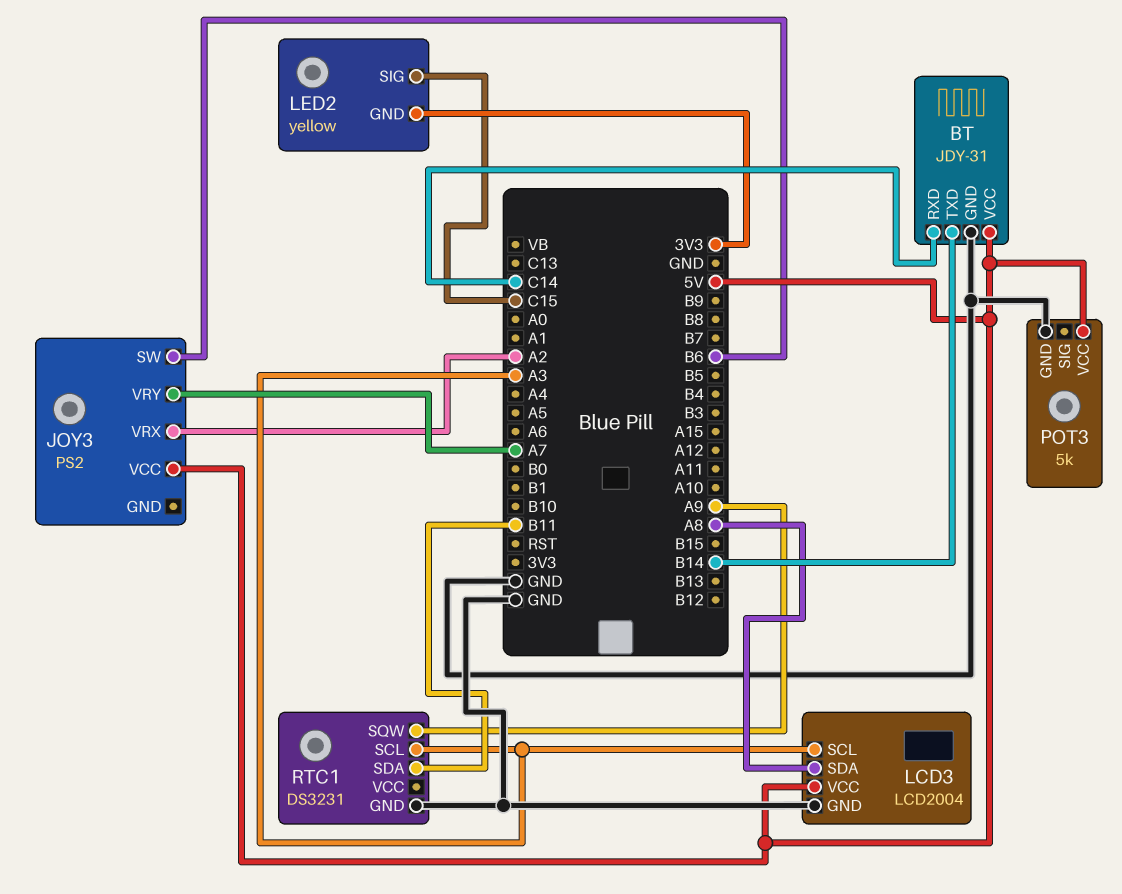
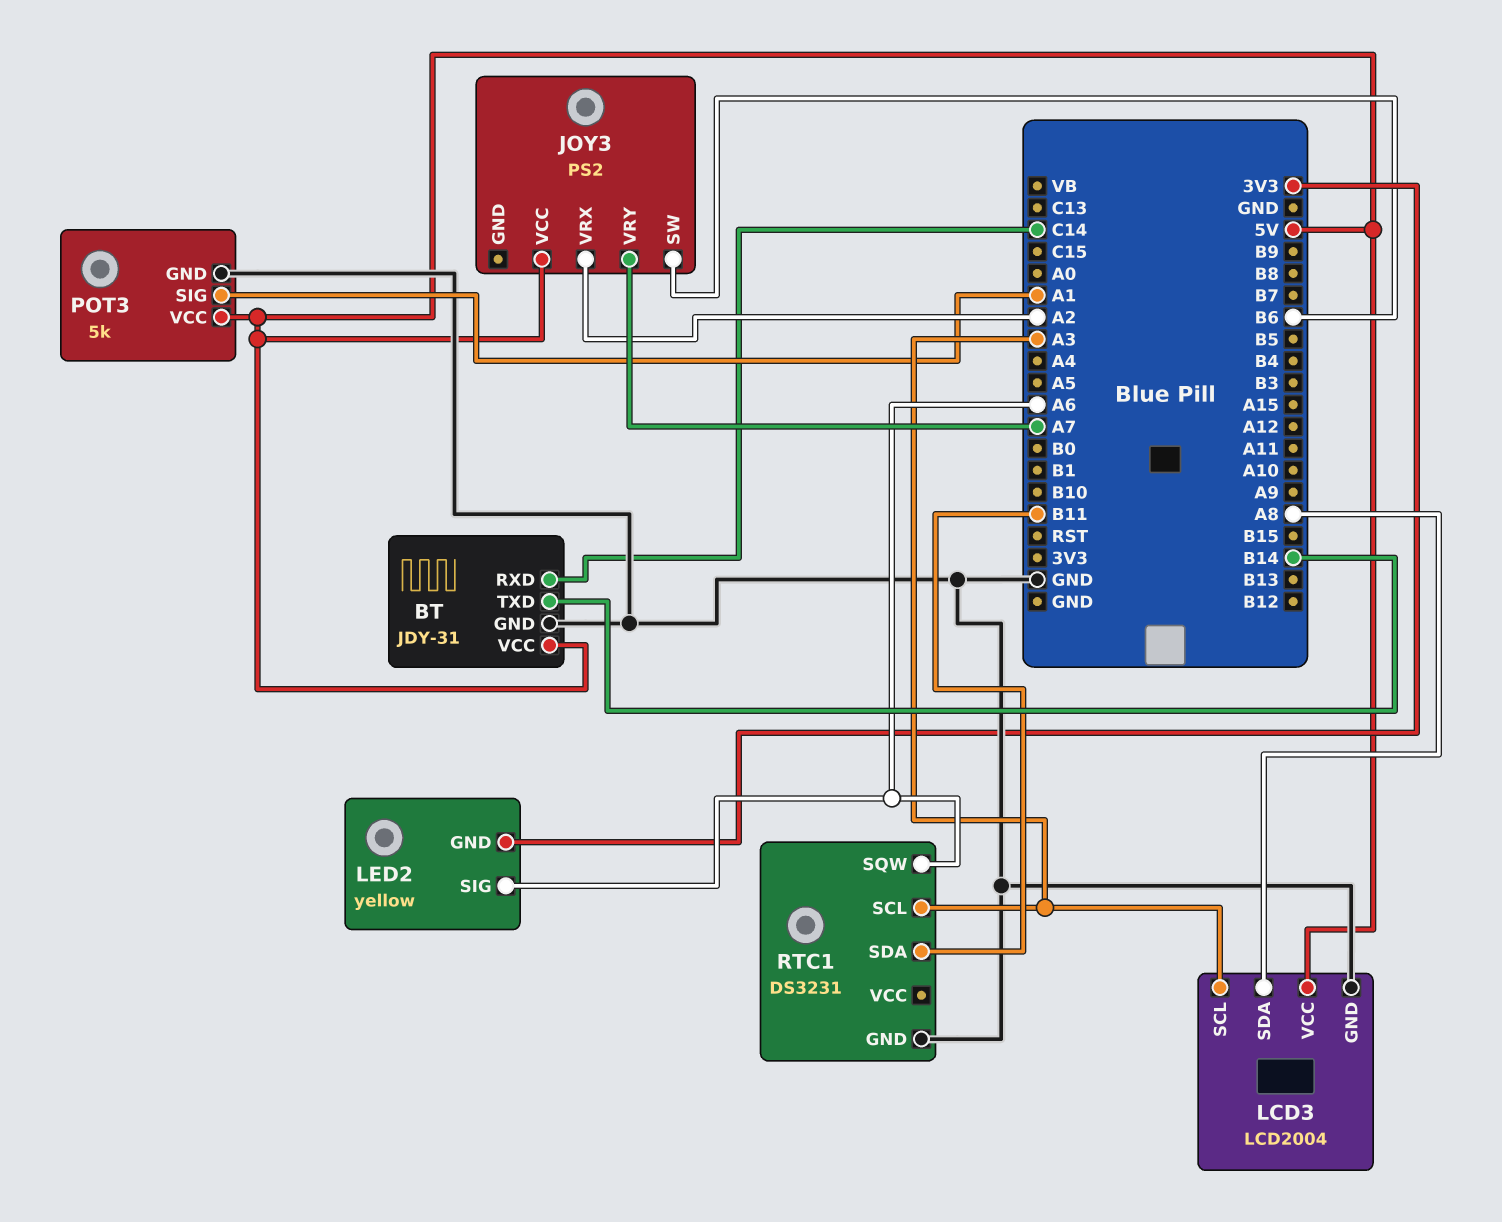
LED2 pin SIG: C15 -> A6
POT3 pin SIG: none -> A1
RTC1 pin SQW: A9 -> A6

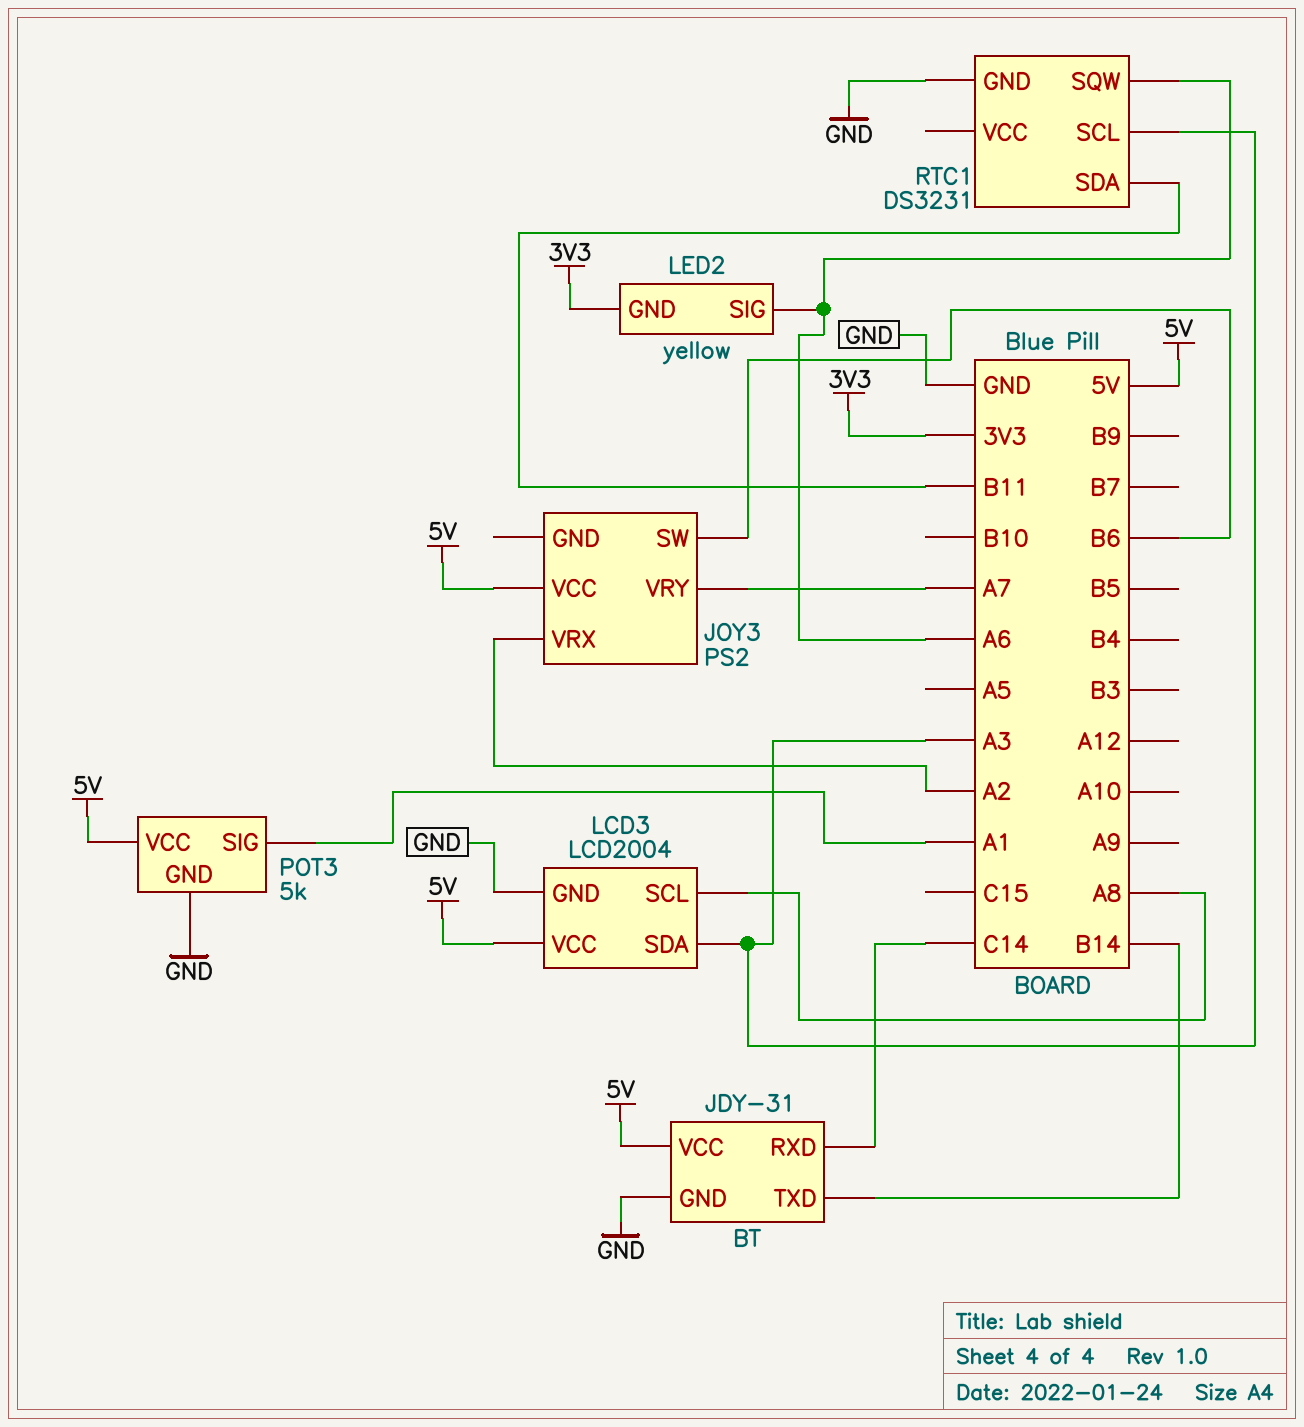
LCD3 pin SCL: A3 -> A8
LCD3 pin SDA: A8 -> A3

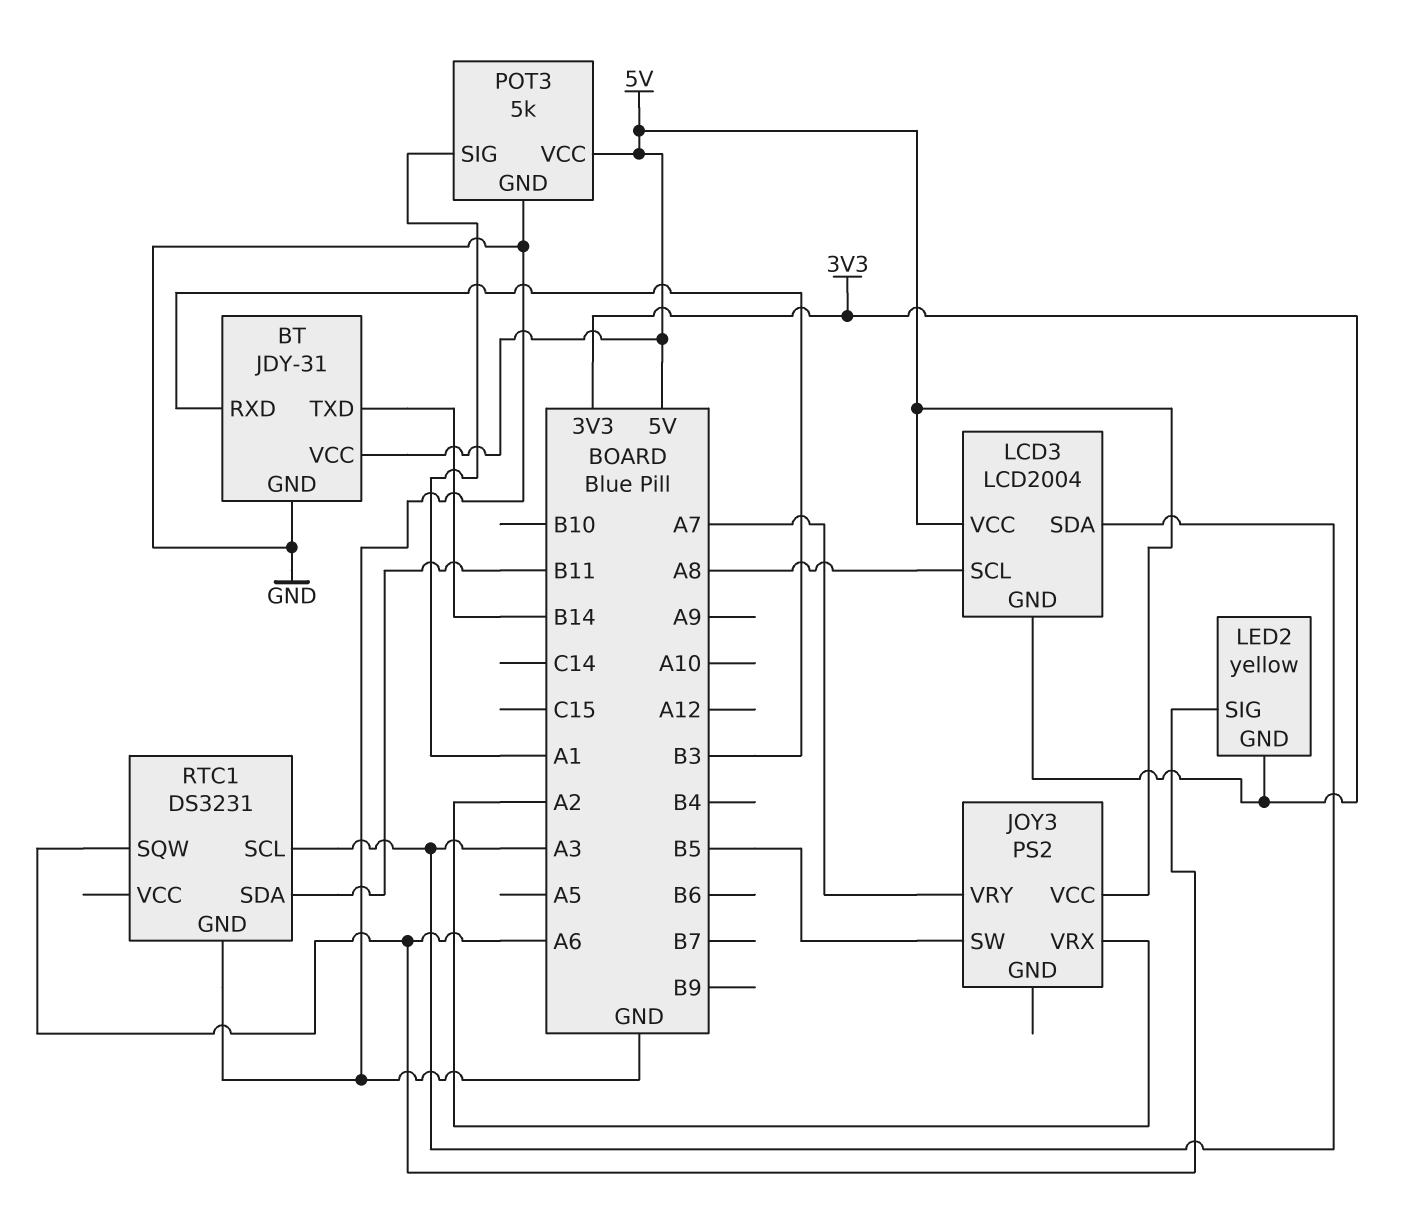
BT pin RXD: C14 -> B3
JOY3 pin SW: B6 -> B5
LCD3 pin GND: GND -> 3V3

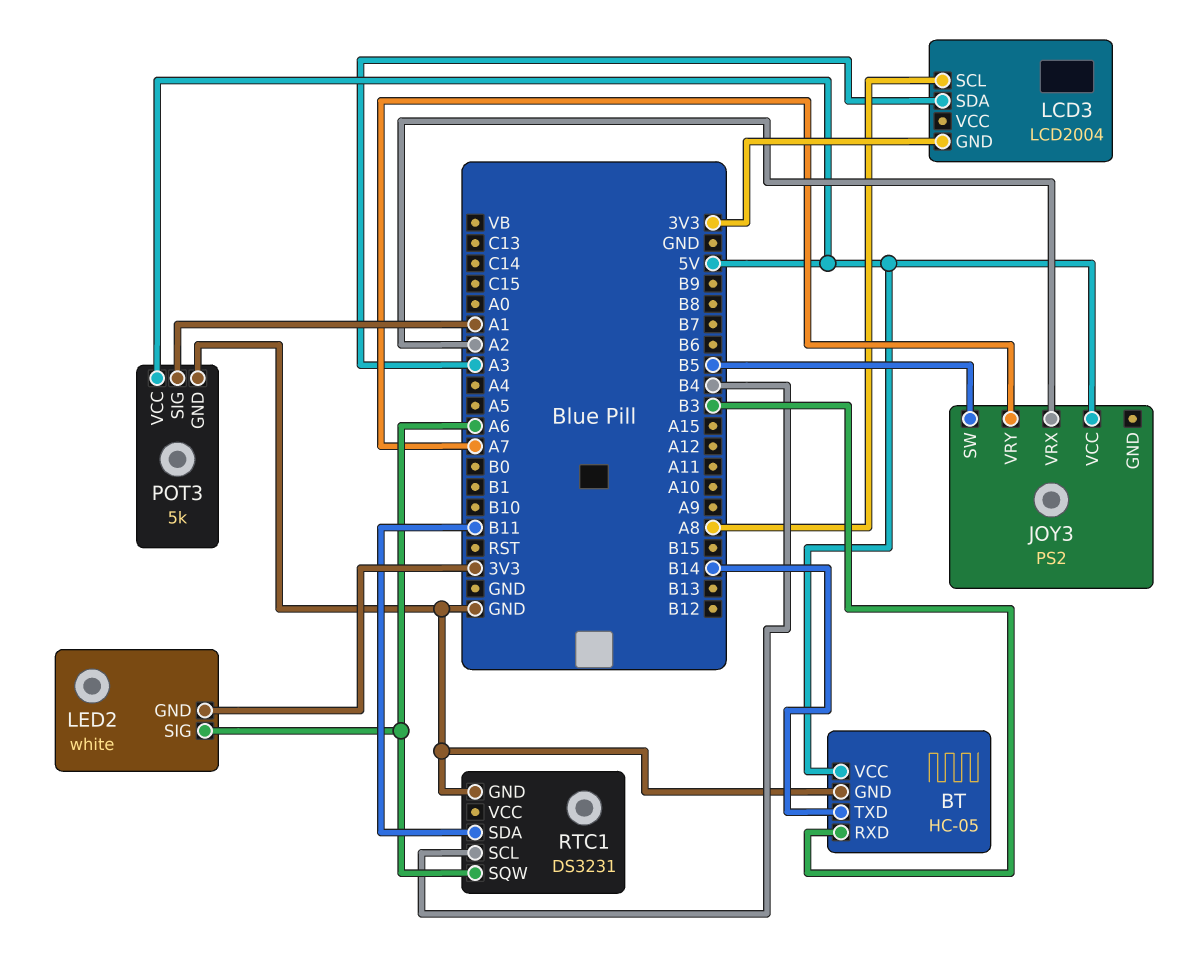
BT: JDY-31 -> HC-05
LCD3 pin VCC: 5V -> none
LED2: yellow -> white
RTC1 pin SCL: A3 -> B4

